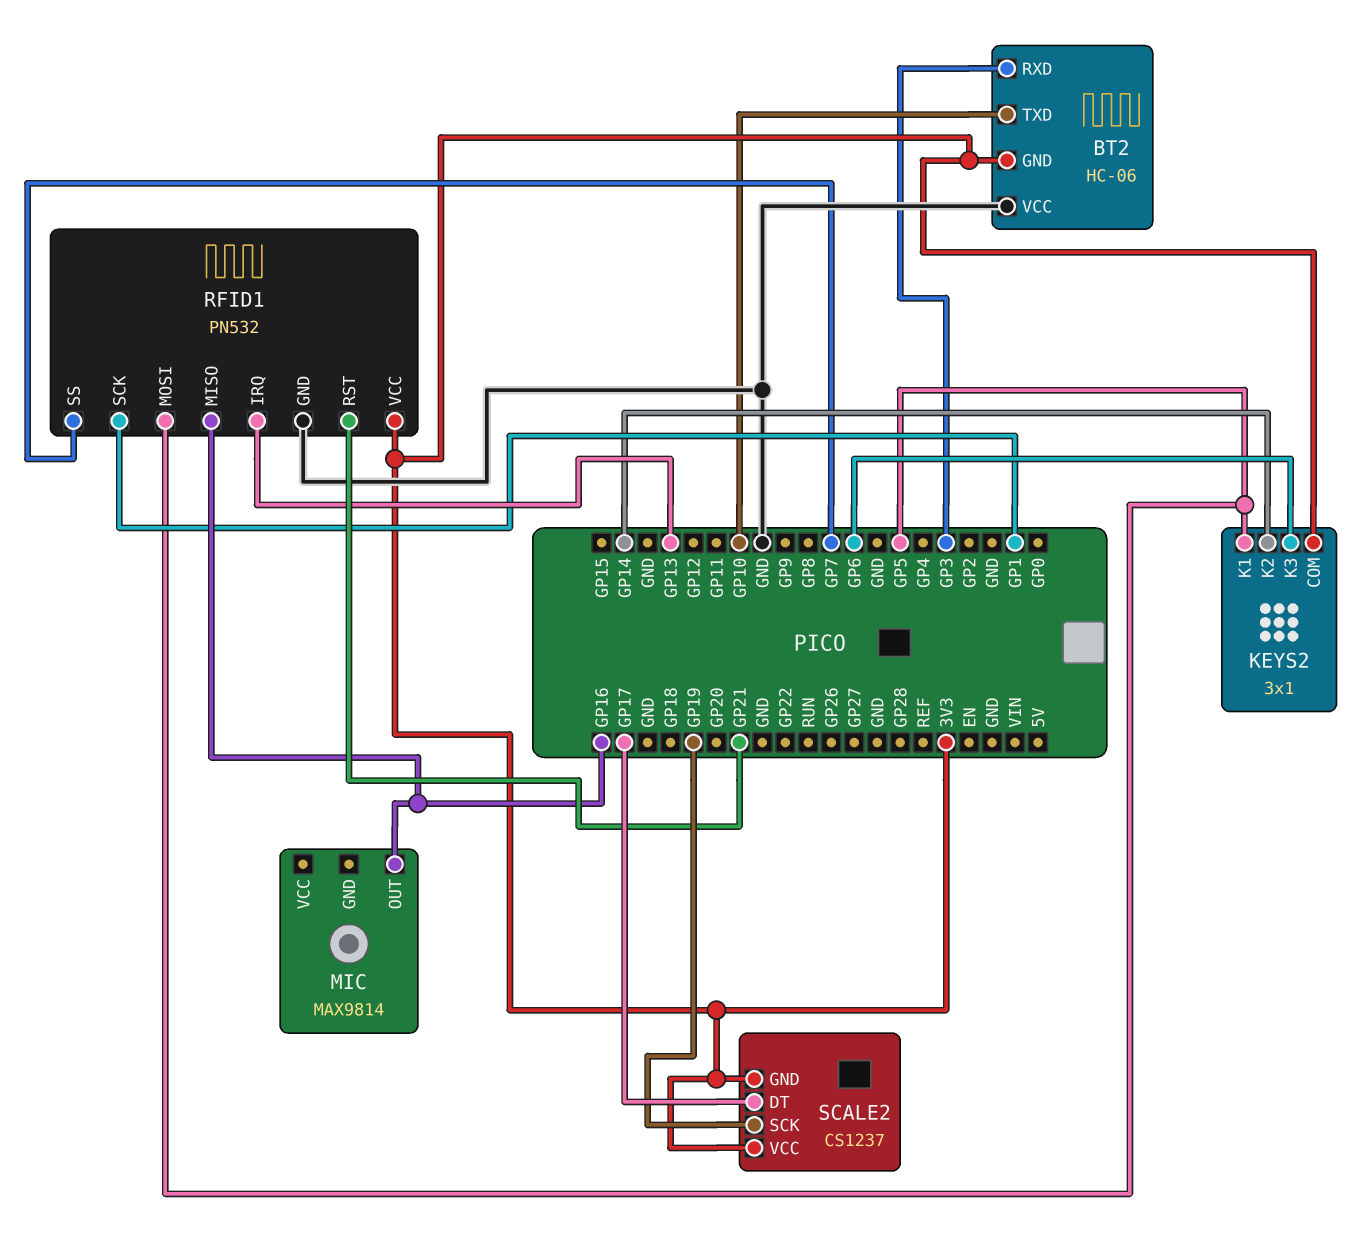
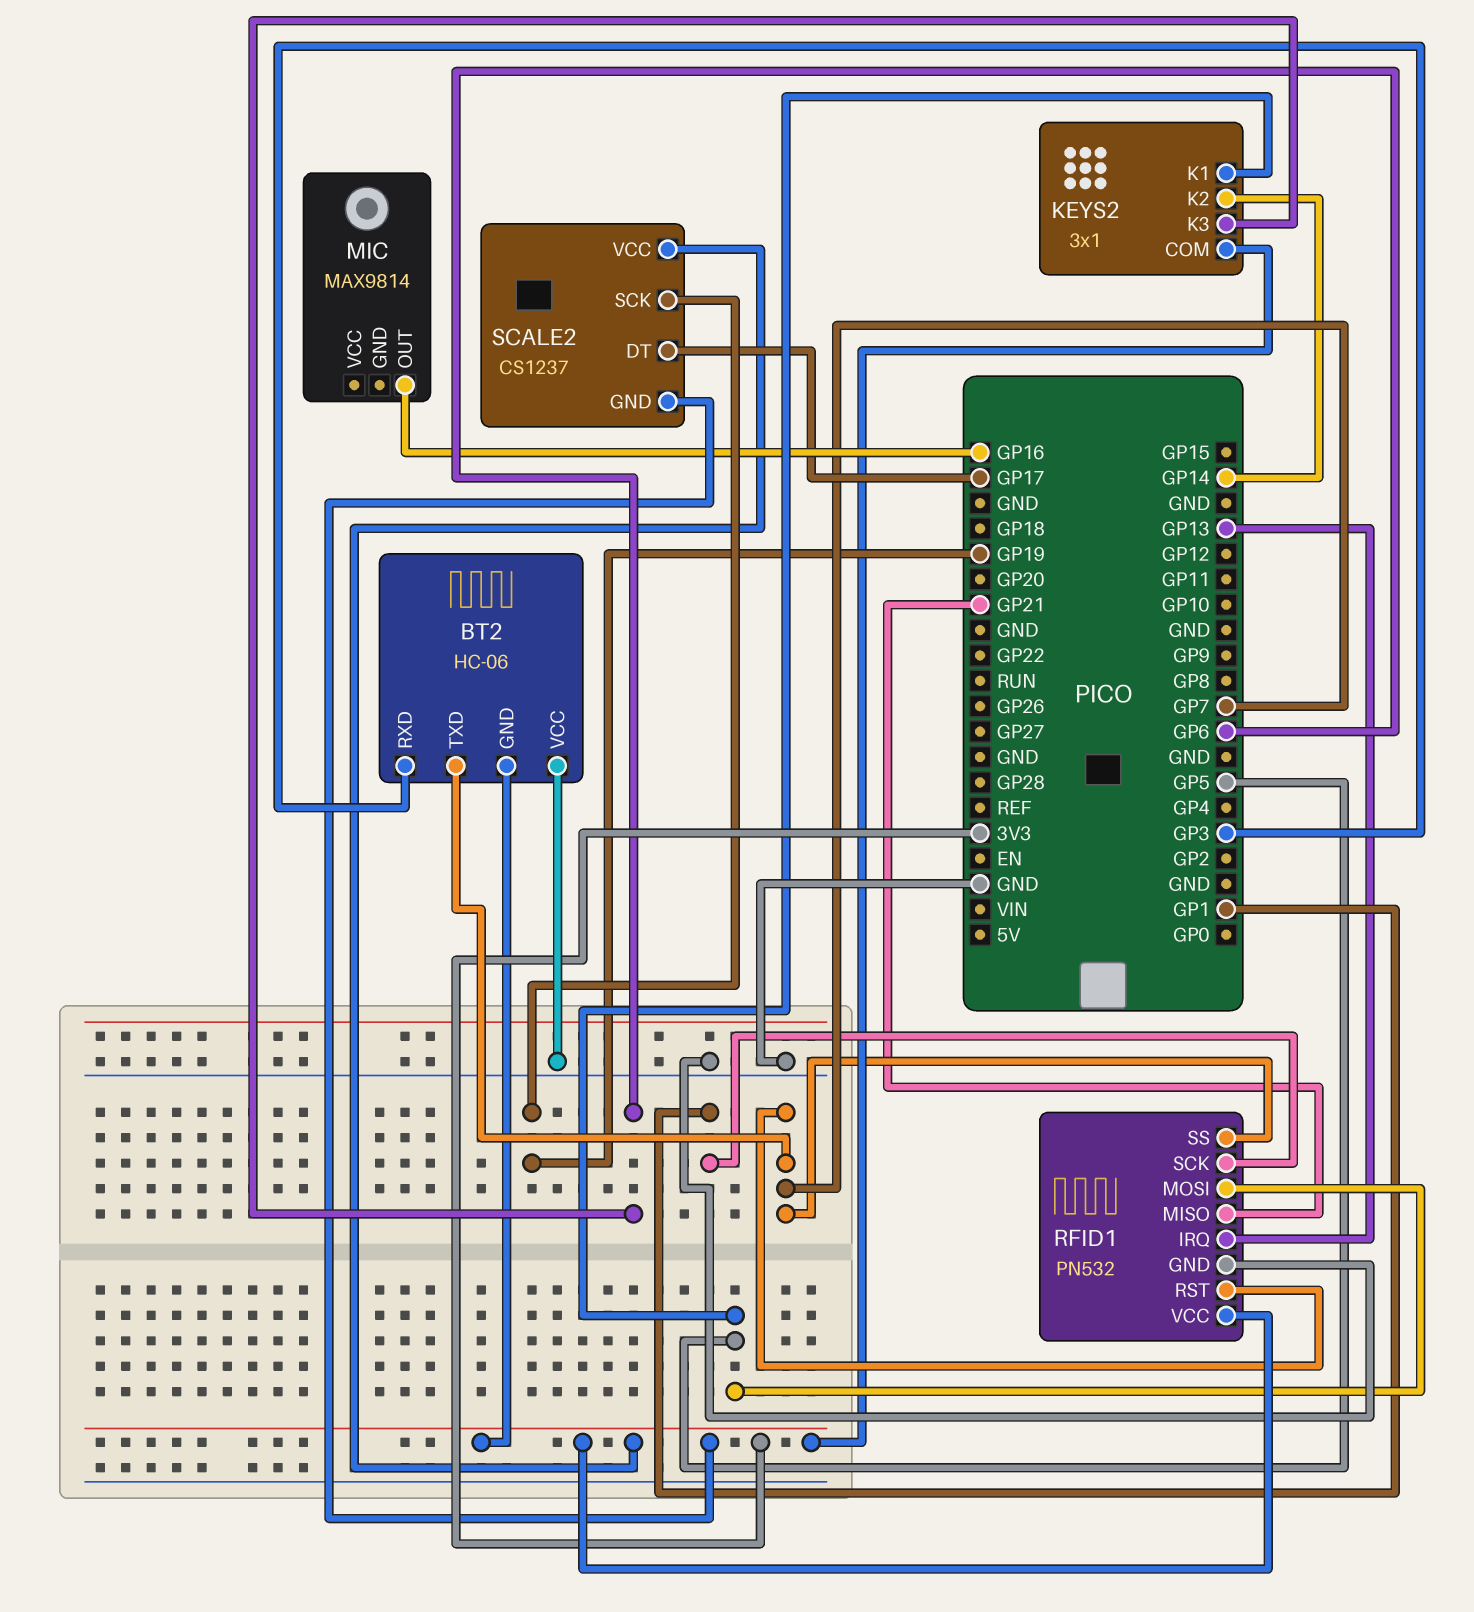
BT2 pin TXD: GP10 -> GP7
RFID1 pin MISO: GP16 -> GP21
RFID1 pin RST: GP21 -> GP7

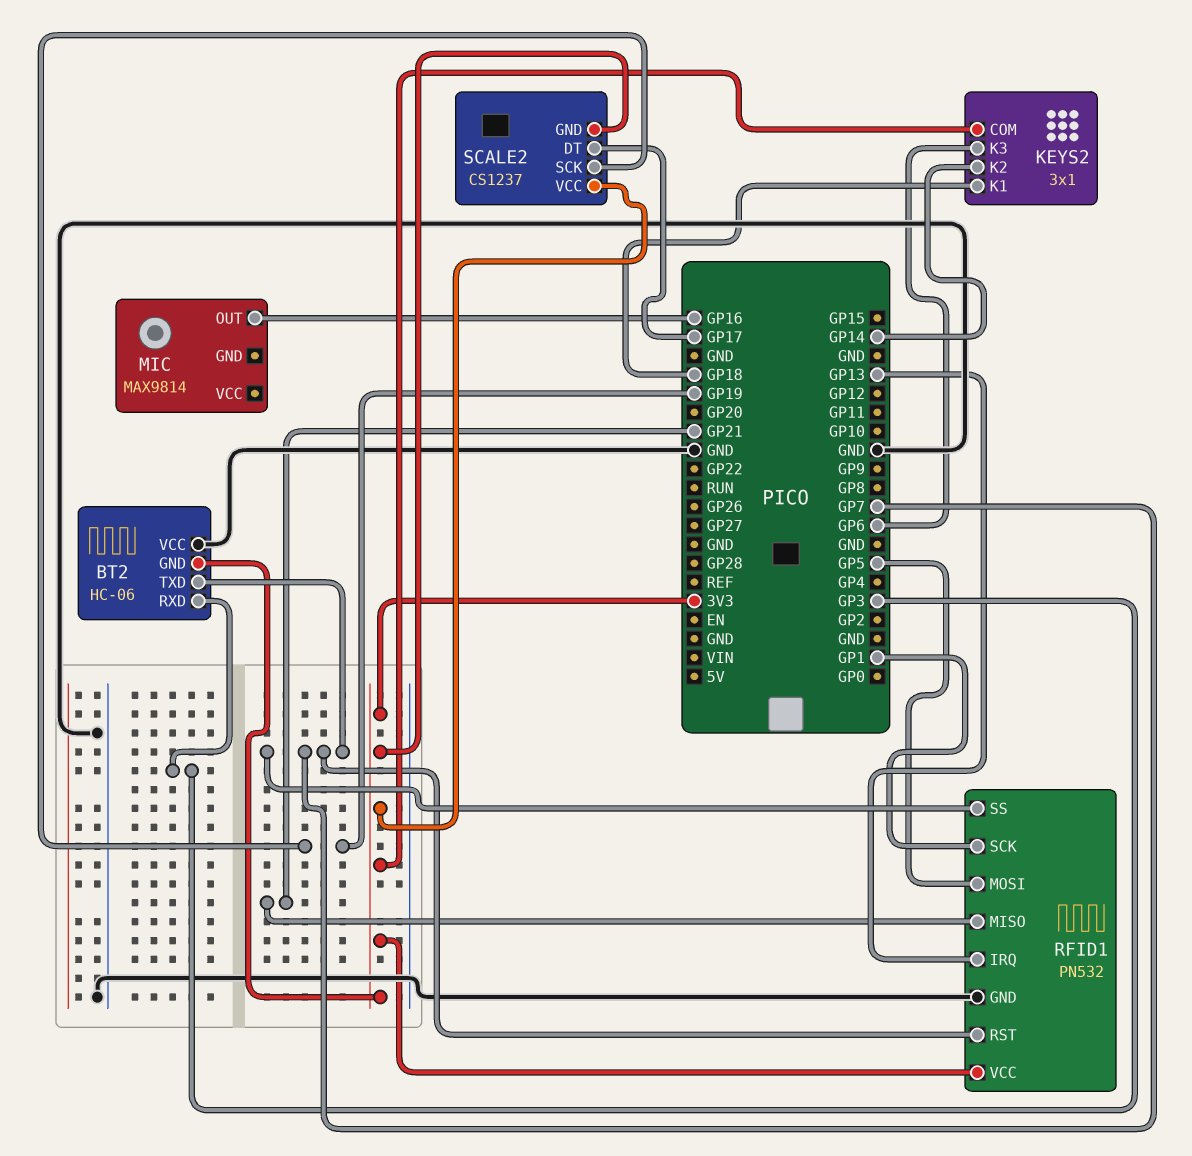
KEYS2 pin K1: GP5 -> GP18

